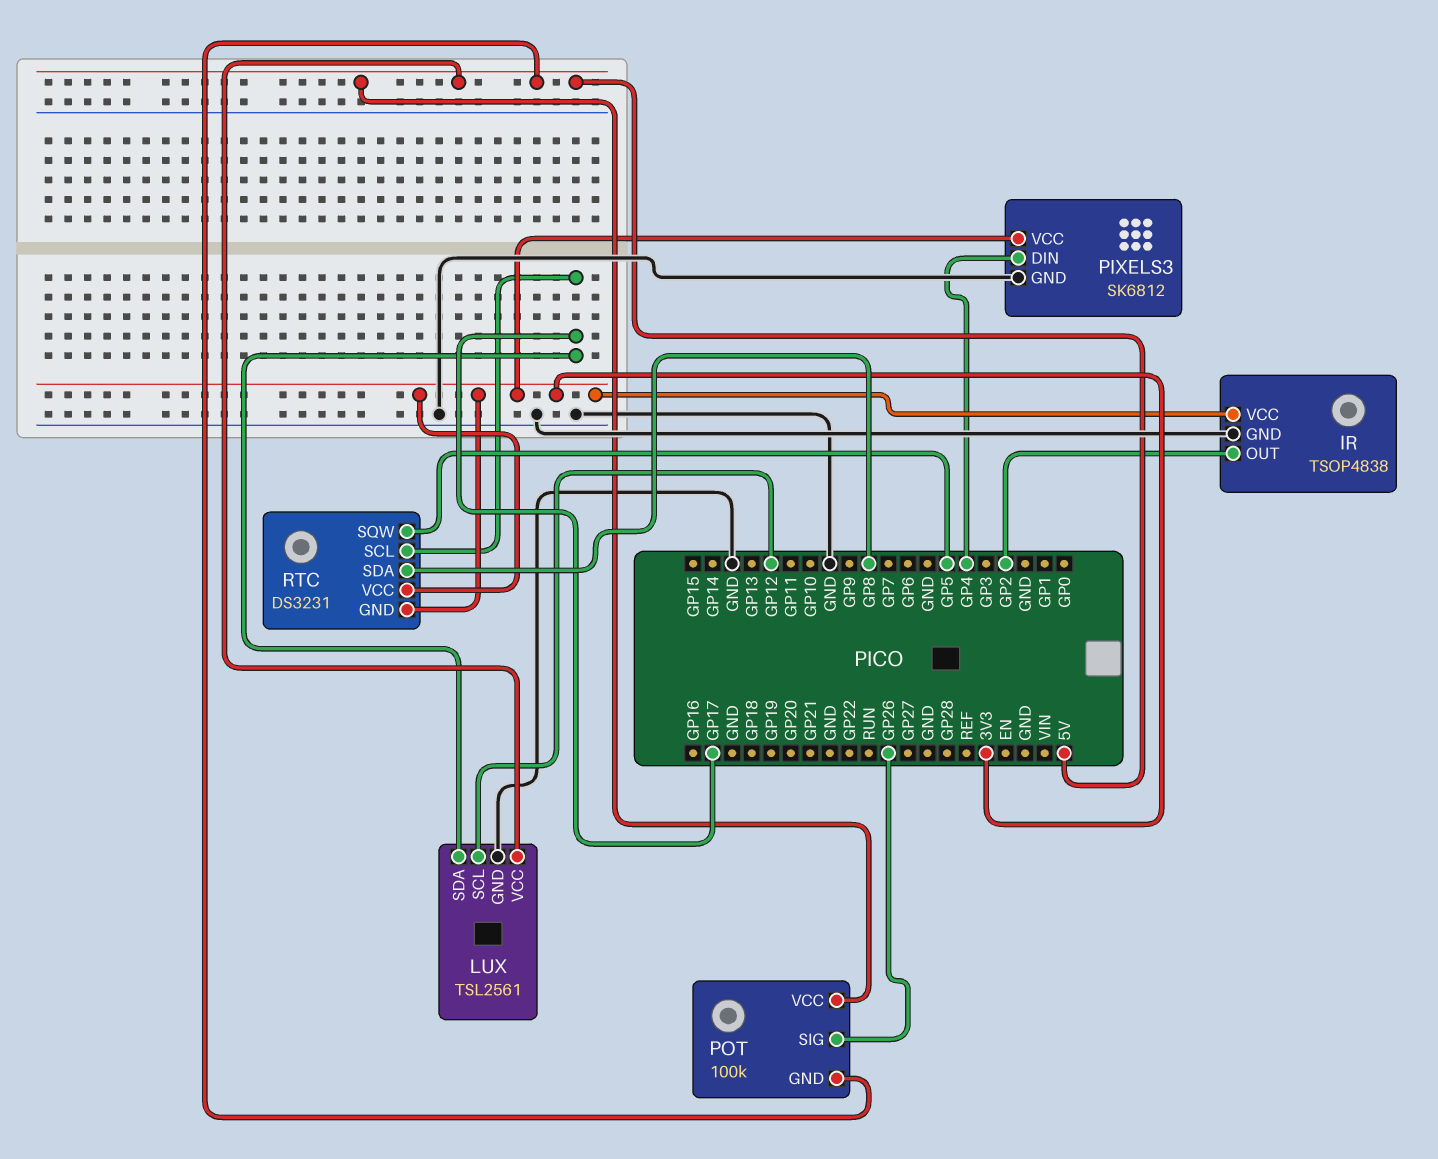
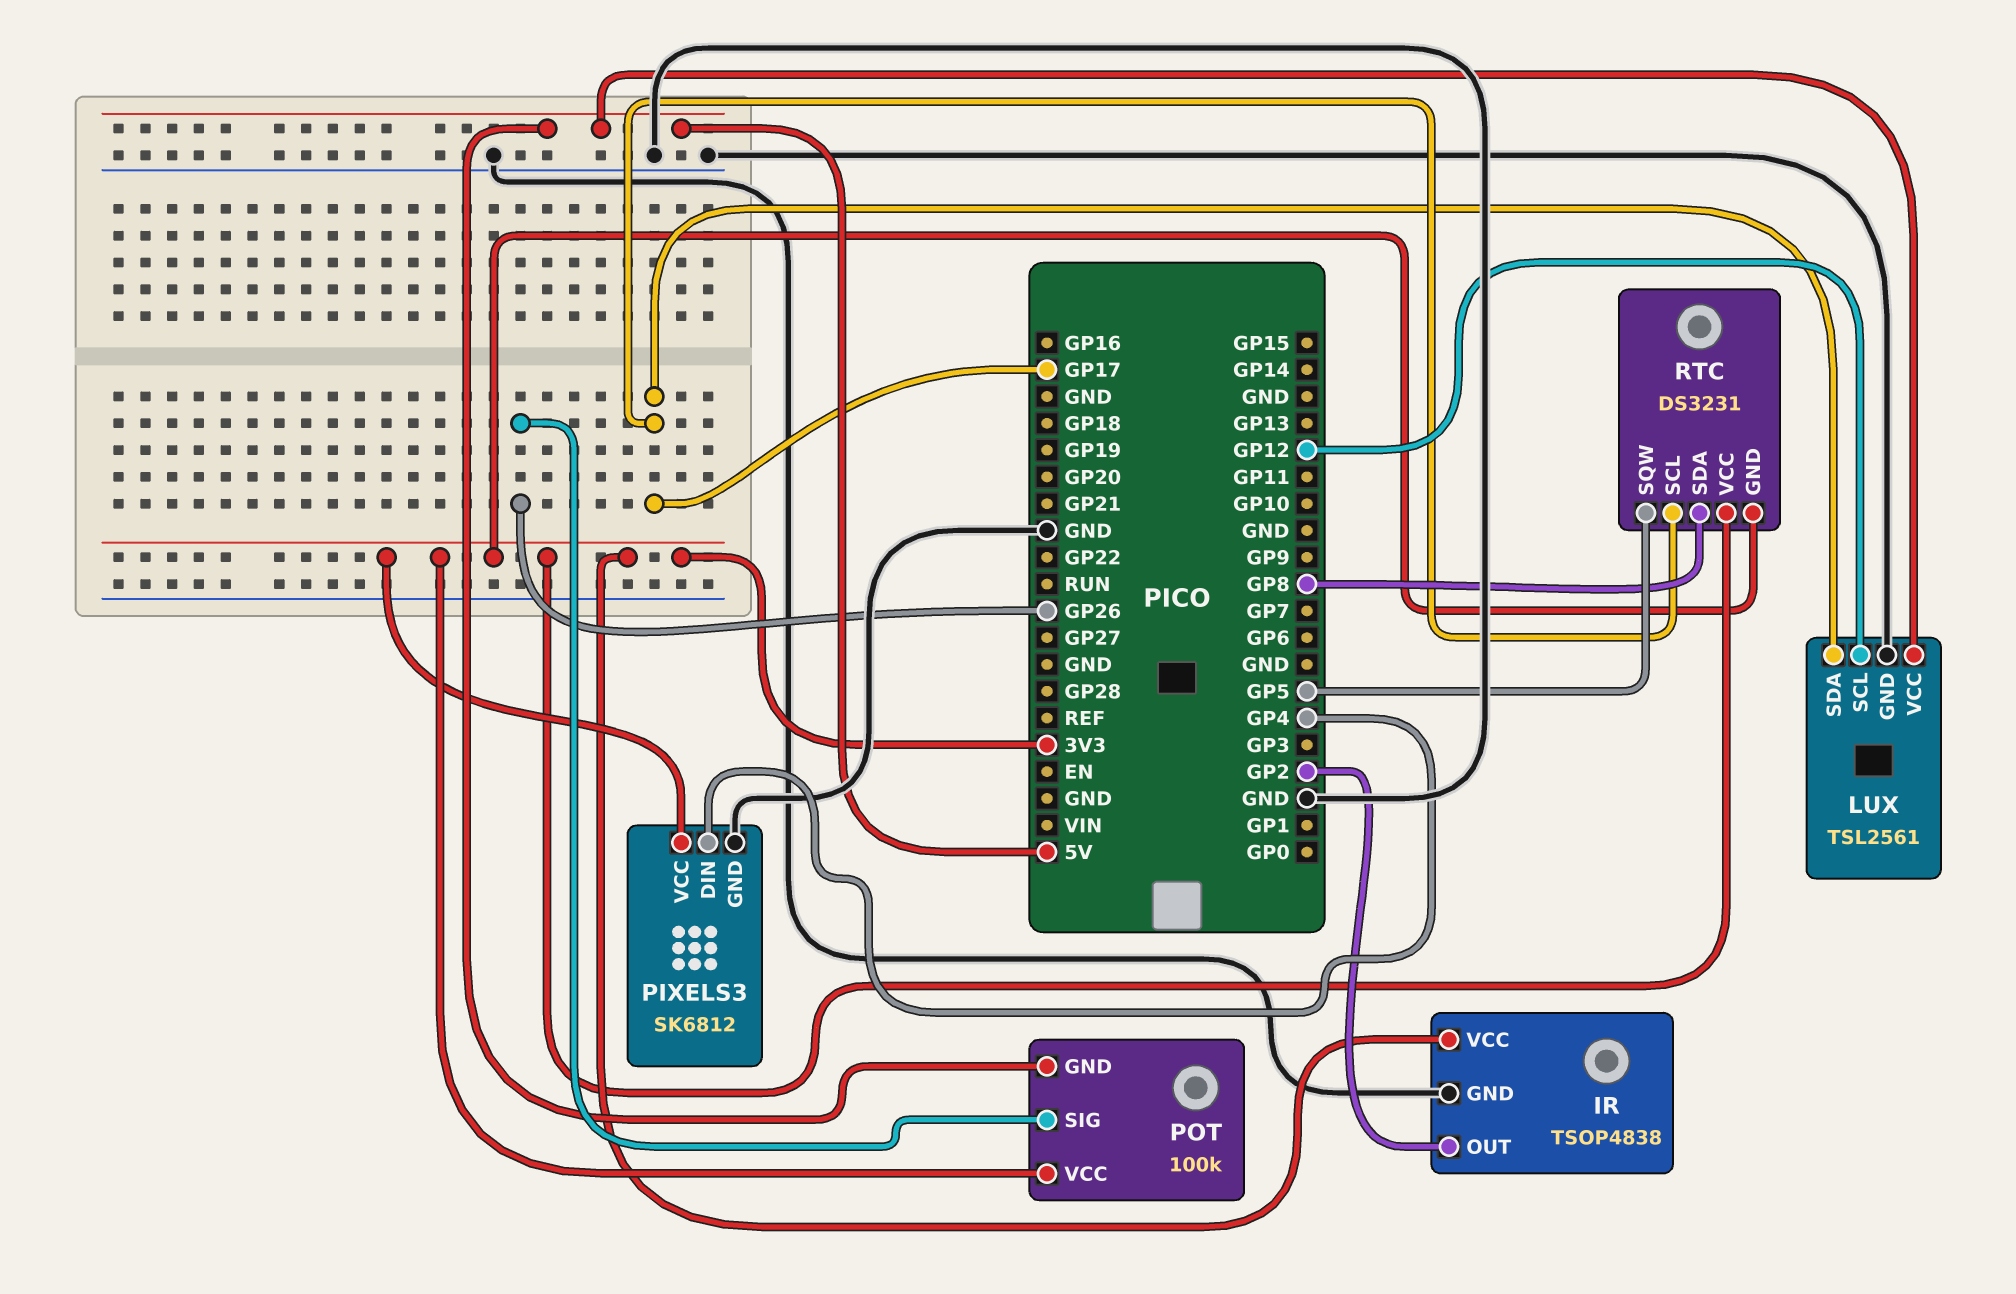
POT pin VCC: 5V -> 3V3

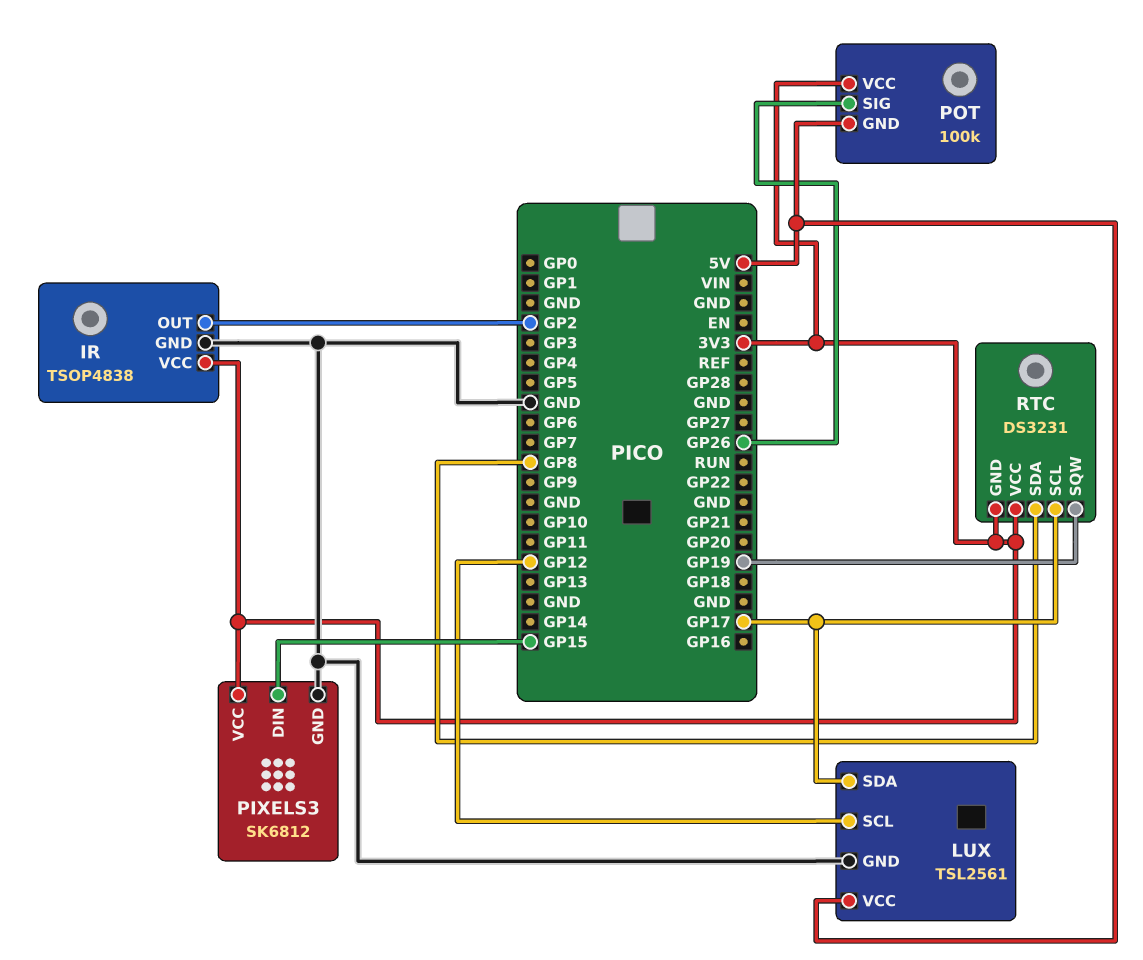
PIXELS3 pin DIN: GP4 -> GP15
RTC pin SQW: GP5 -> GP19

